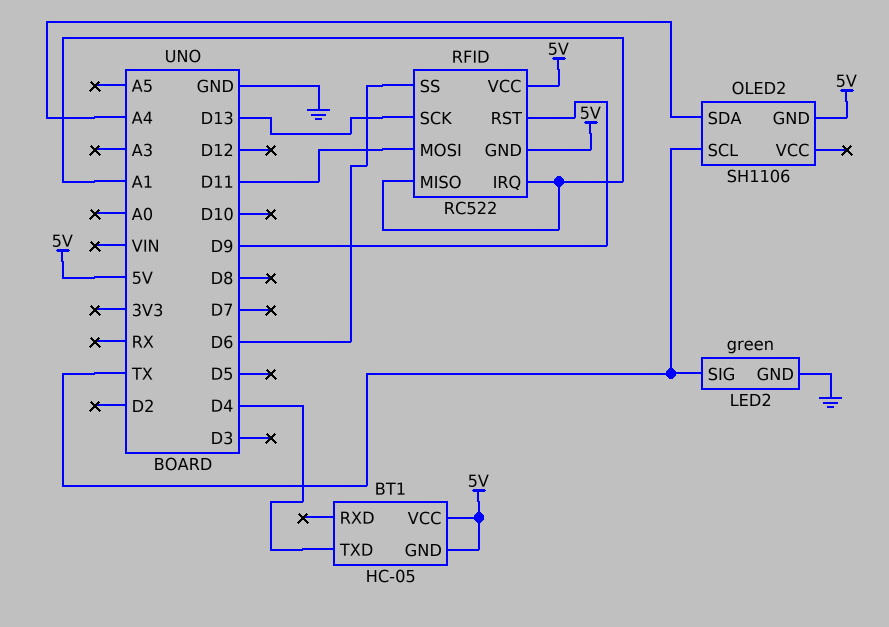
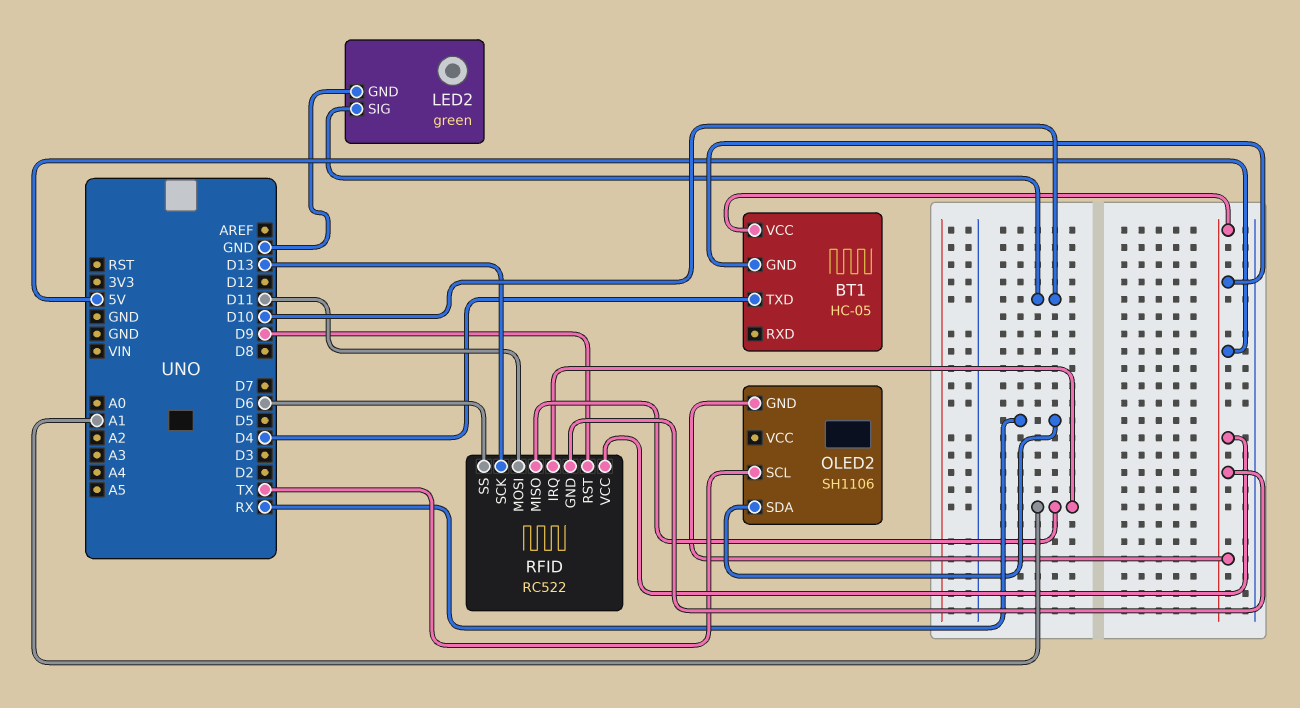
LED2 pin SIG: TX -> D10
OLED2 pin SDA: A4 -> RX

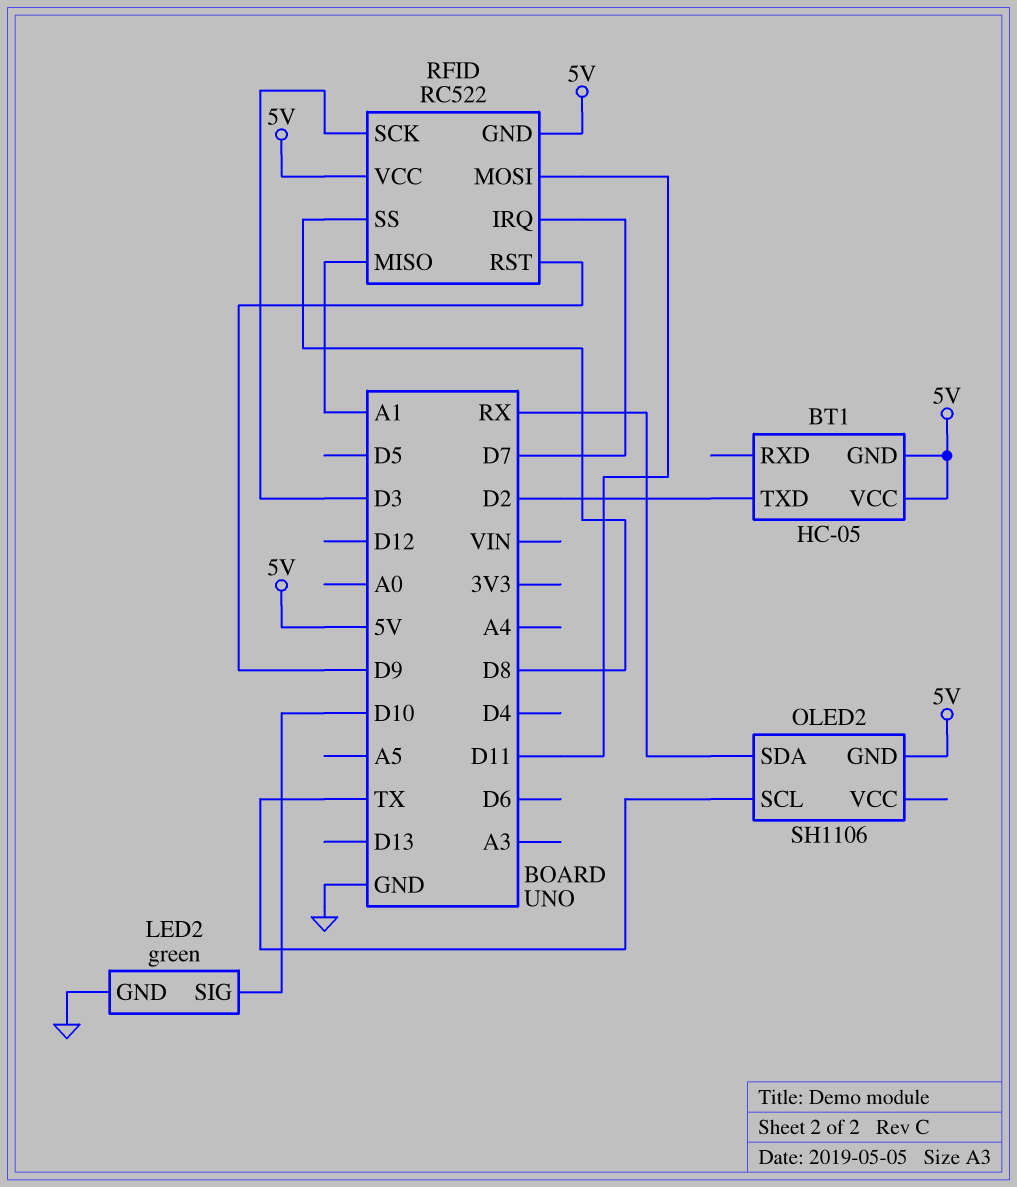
BT1 pin TXD: D4 -> D2
RFID pin IRQ: A1 -> D7
RFID pin SCK: D13 -> D3
RFID pin SS: D6 -> D8

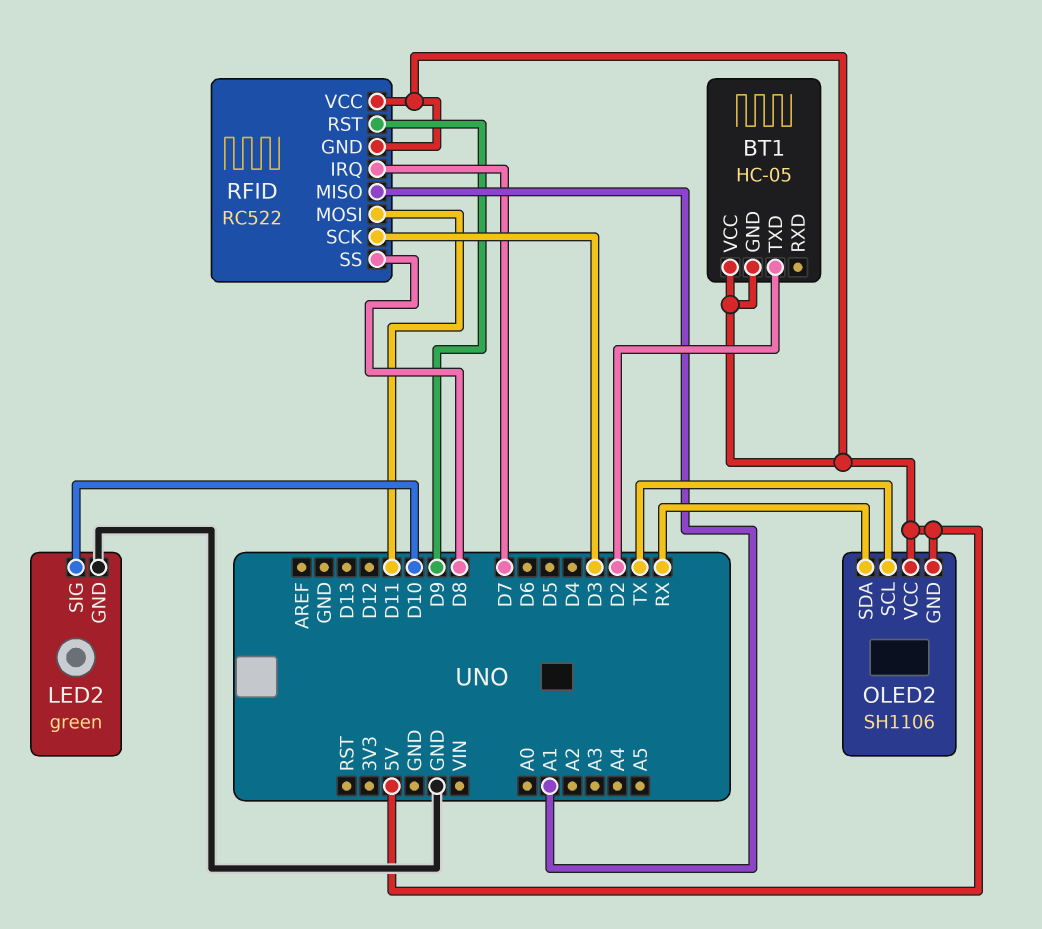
OLED2 pin VCC: none -> 5V

